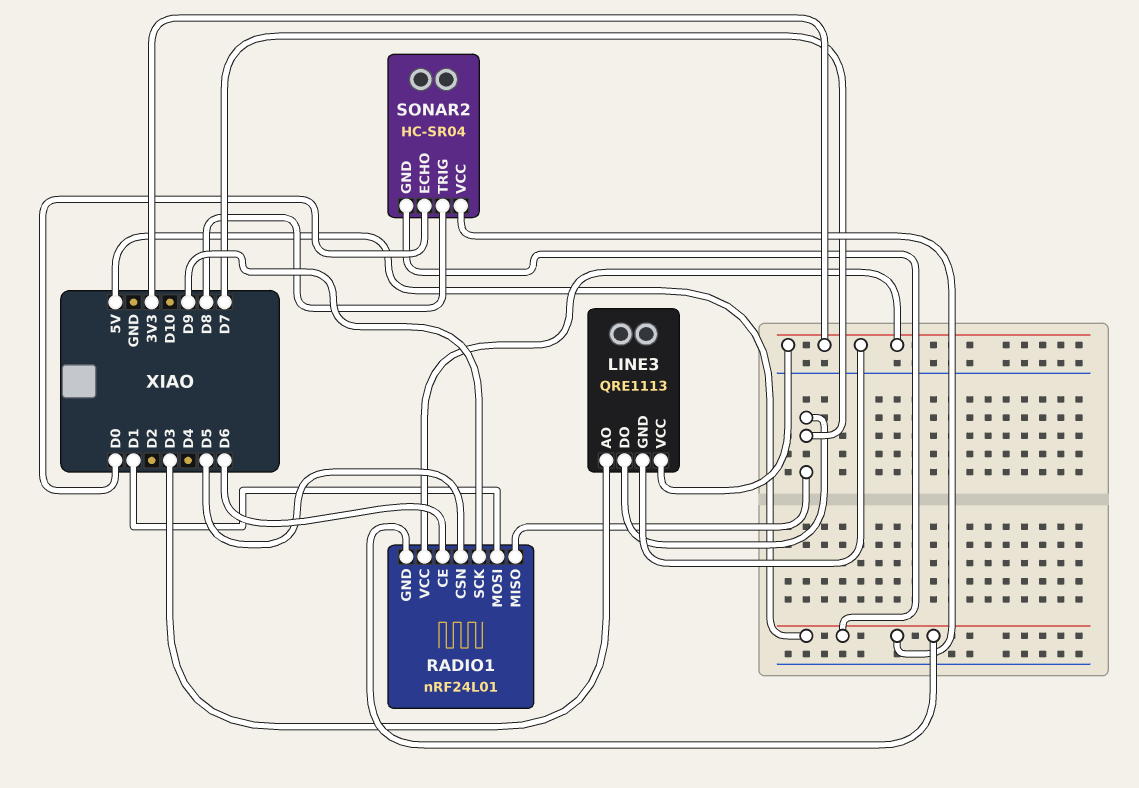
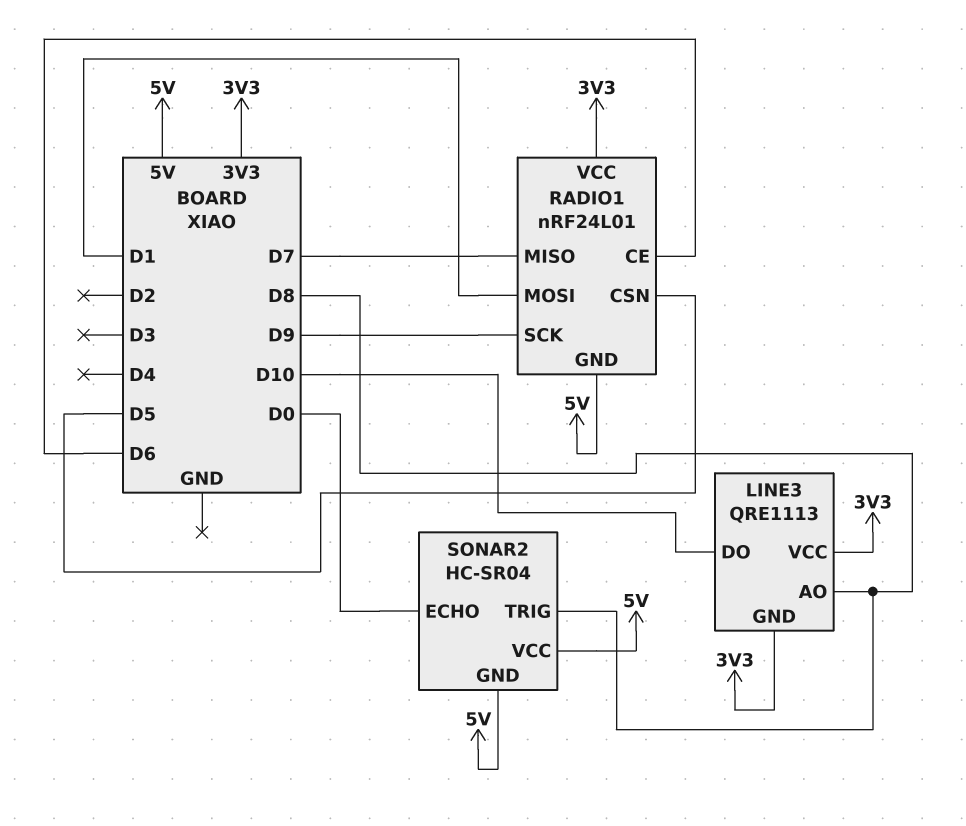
LINE3 pin AO: D3 -> D8
LINE3 pin DO: D7 -> D10

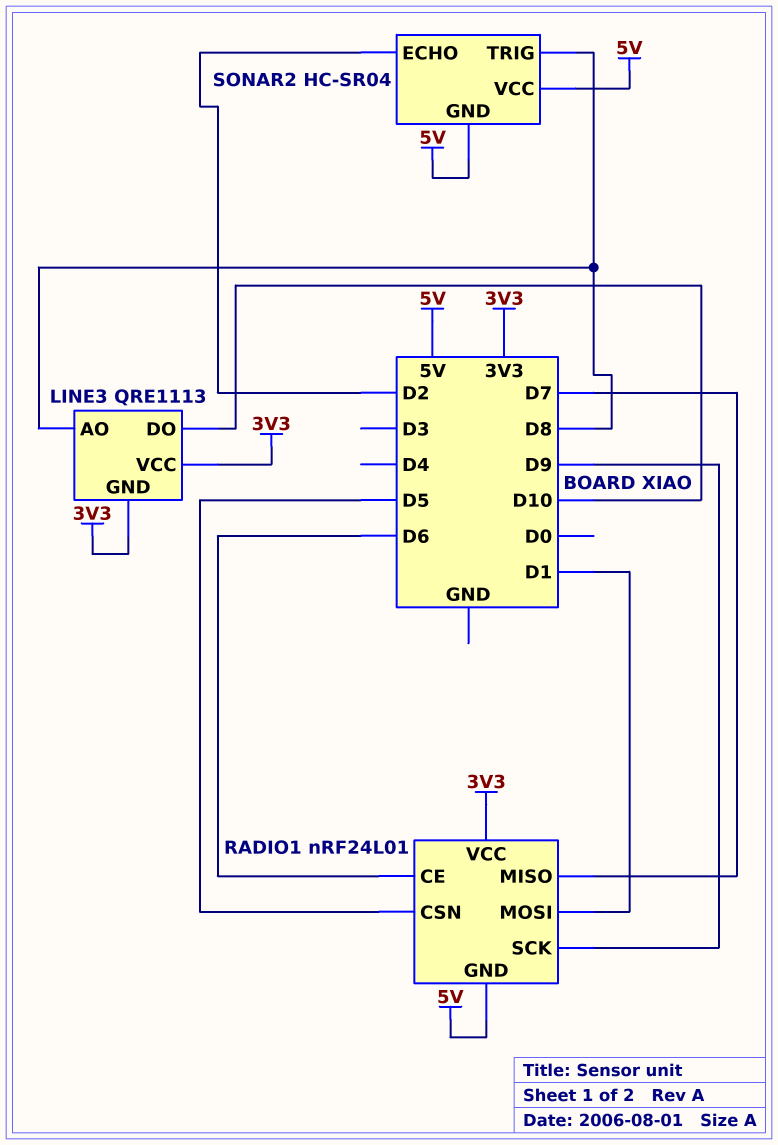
SONAR2 pin ECHO: D0 -> D2

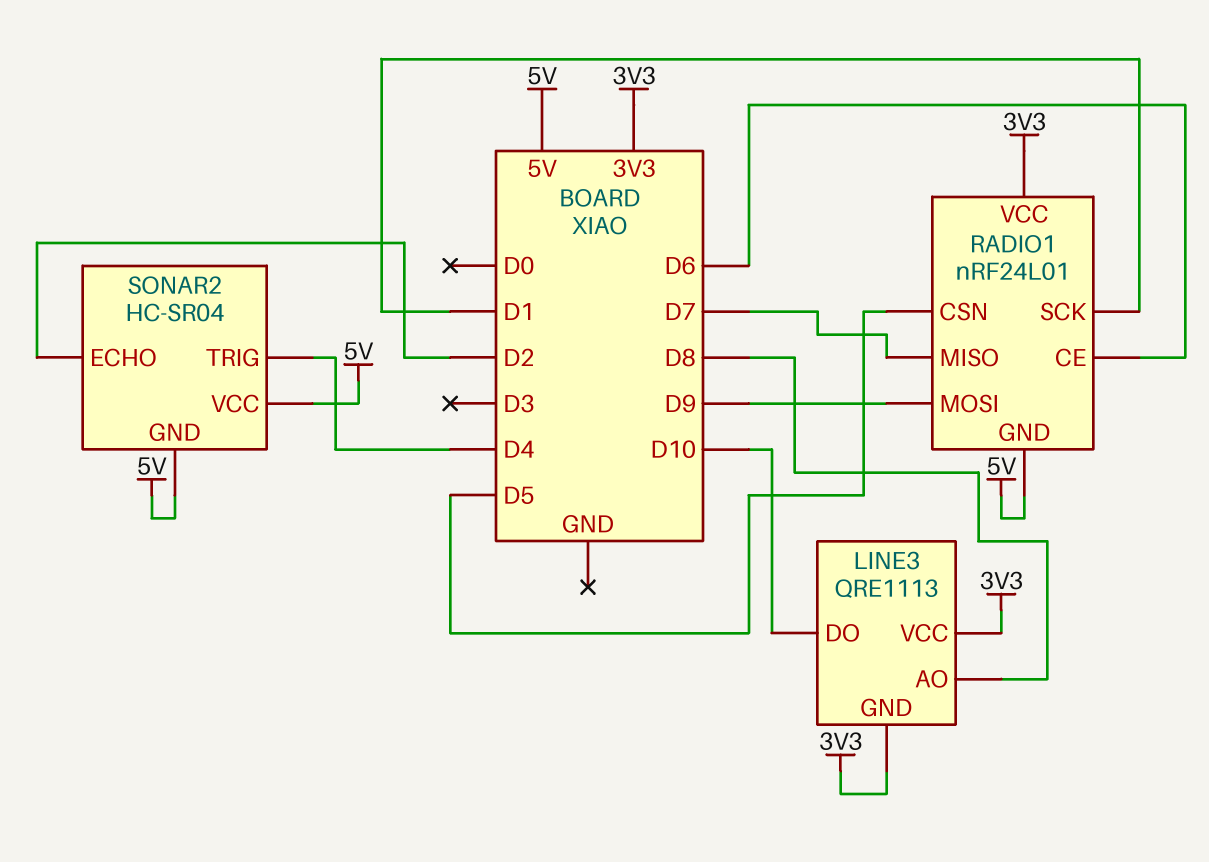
RADIO1 pin MOSI: D1 -> D9
RADIO1 pin SCK: D9 -> D1
SONAR2 pin TRIG: D8 -> D4

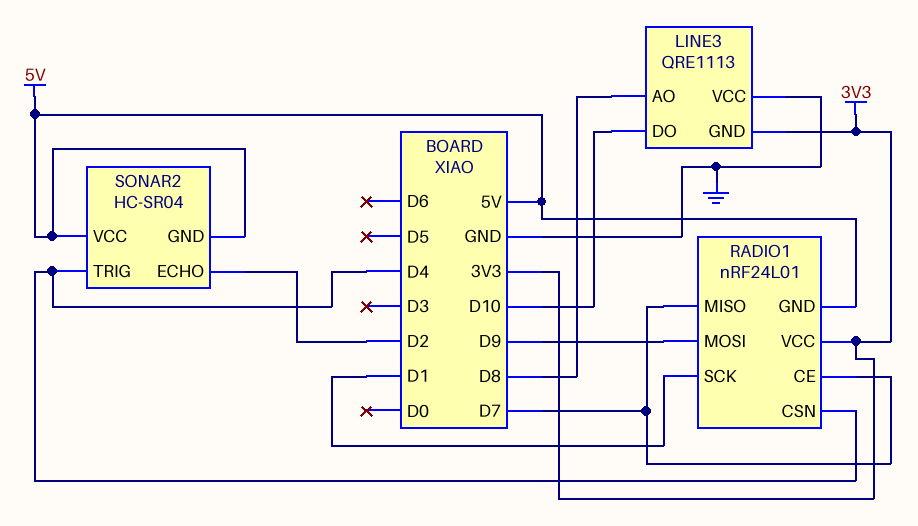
LINE3 pin VCC: 3V3 -> GND
RADIO1 pin CE: D6 -> D7
RADIO1 pin CSN: D5 -> D4

